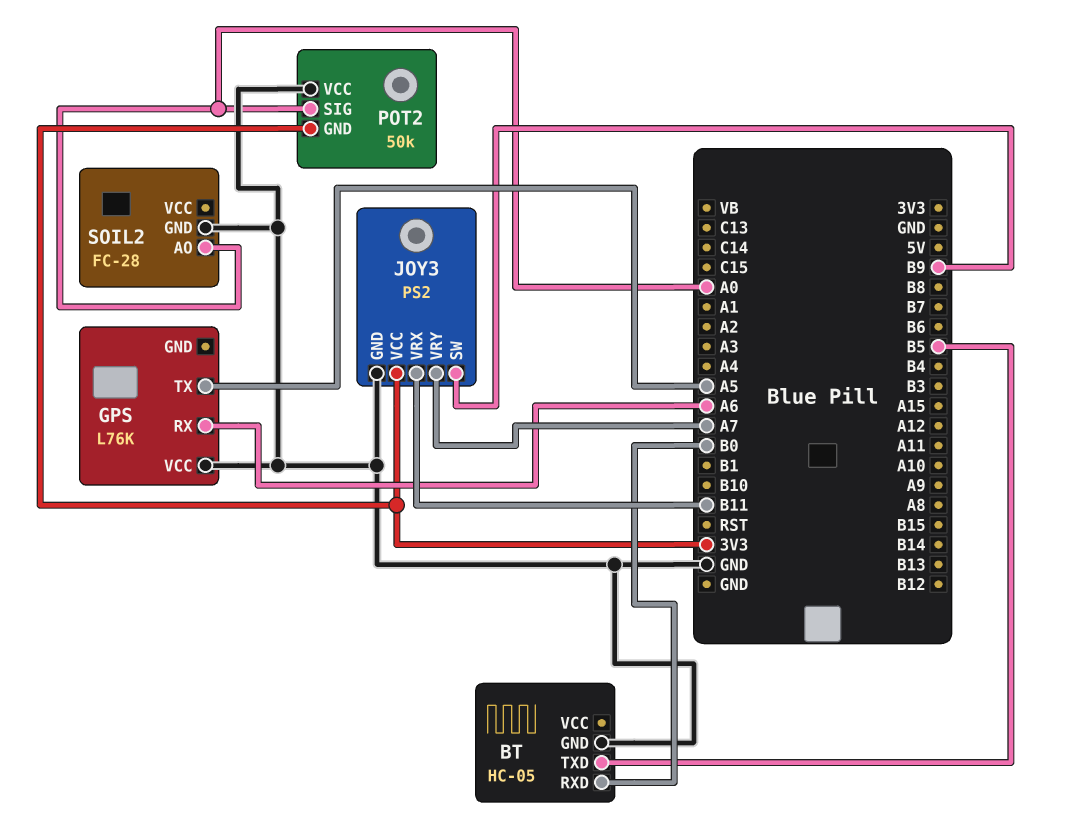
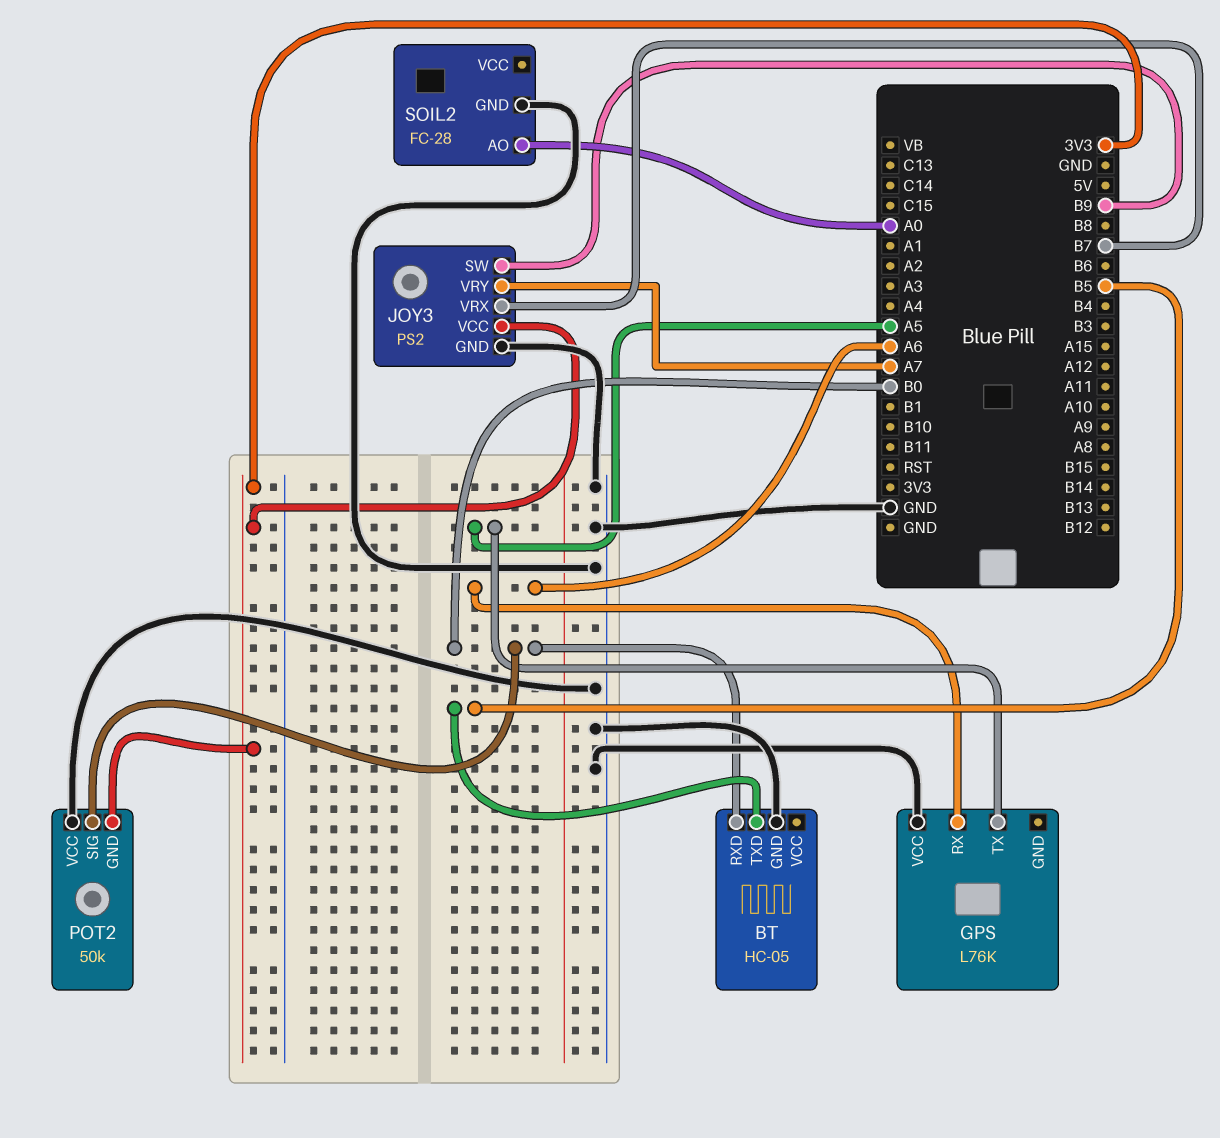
JOY3 pin VRX: B11 -> B7
POT2 pin SIG: A0 -> B0

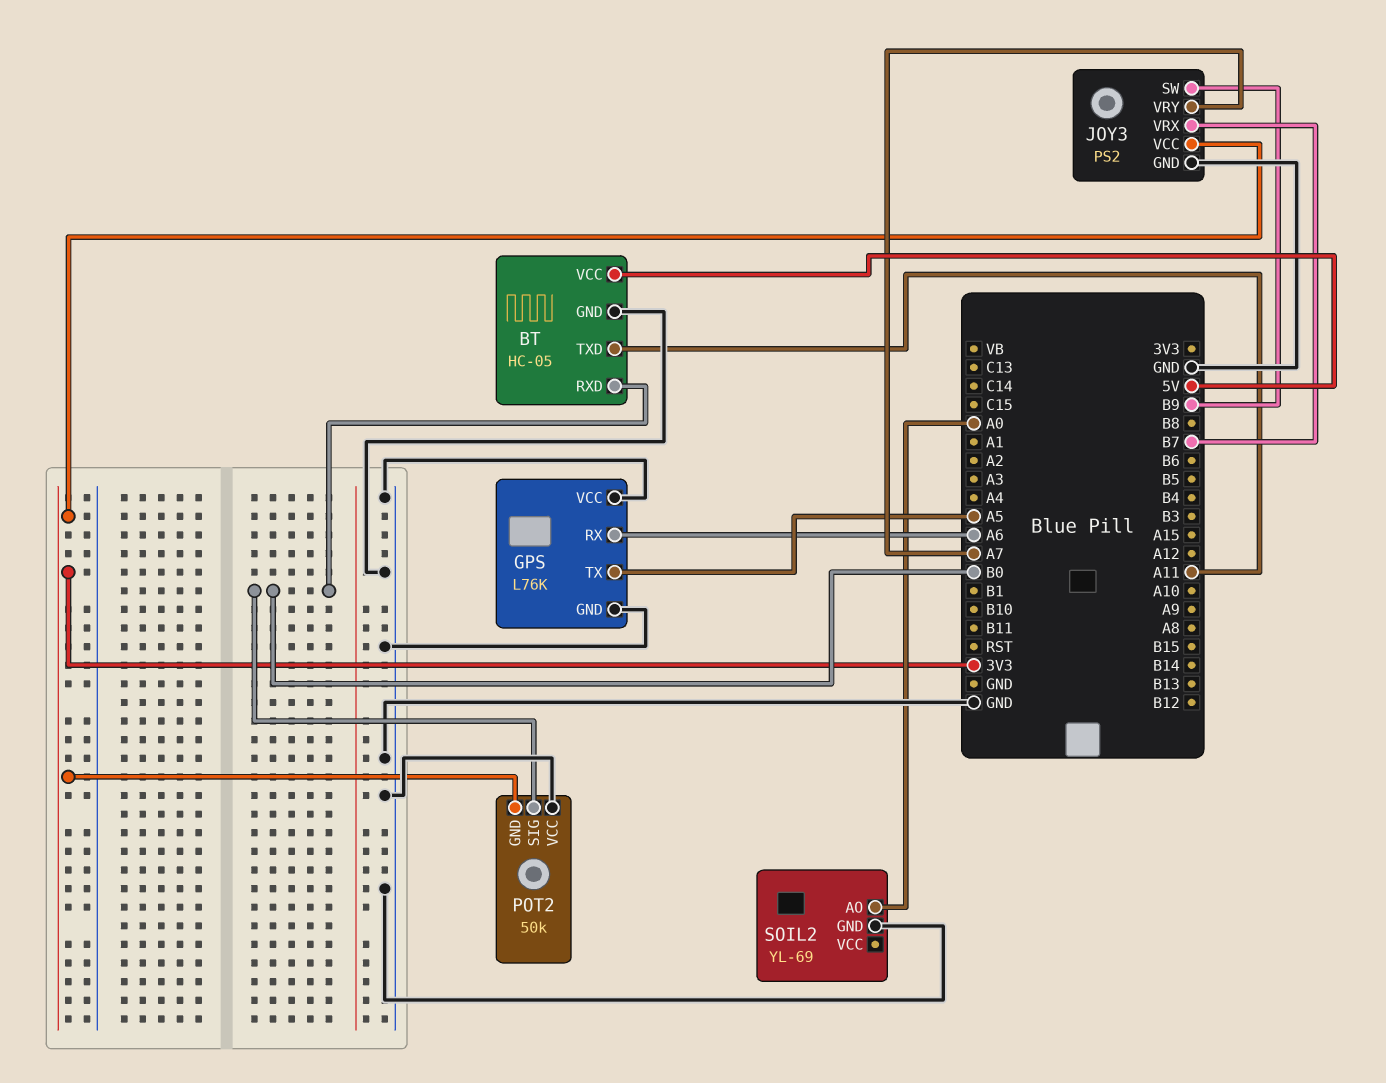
BT pin TXD: B5 -> A11
BT pin VCC: none -> 5V
GPS pin GND: none -> GND
SOIL2: FC-28 -> YL-69

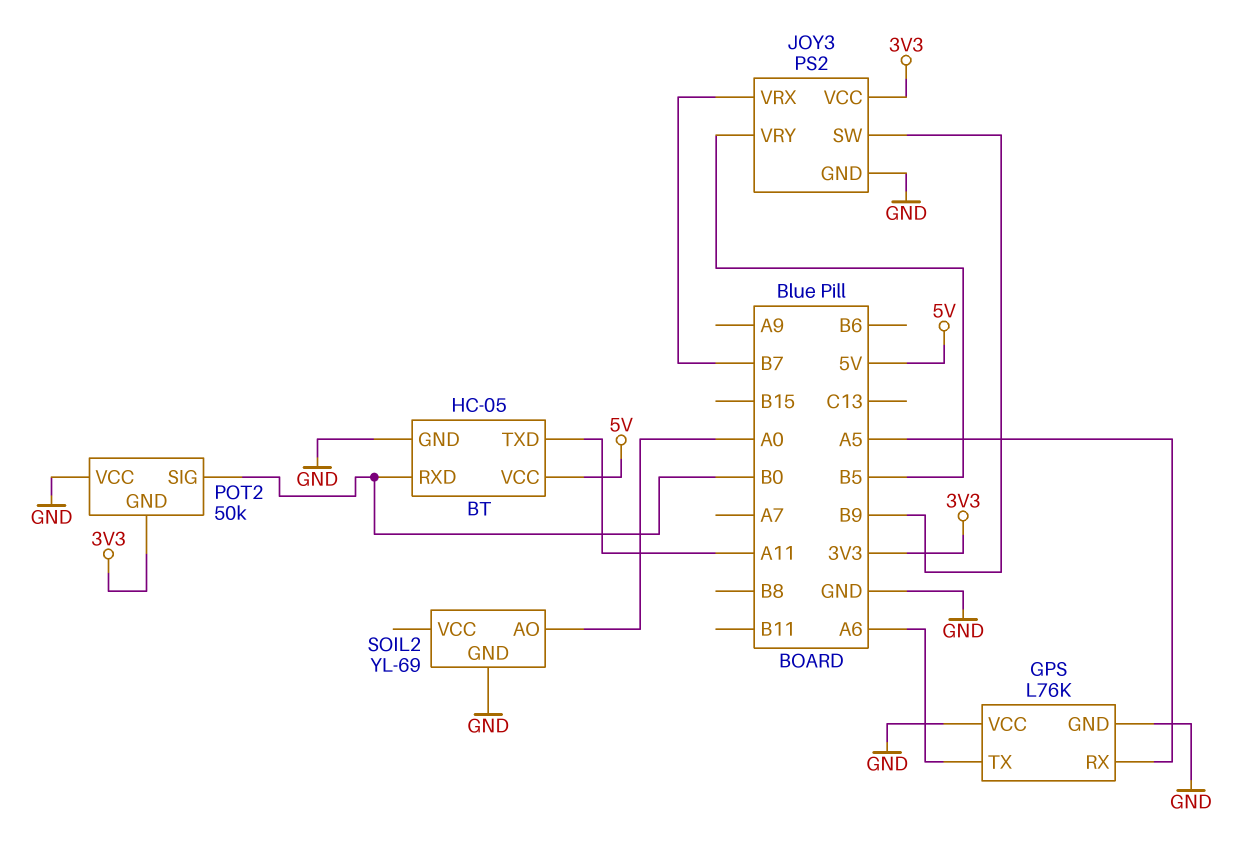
GPS pin RX: A6 -> A5
GPS pin TX: A5 -> A6
JOY3 pin VRY: A7 -> B5

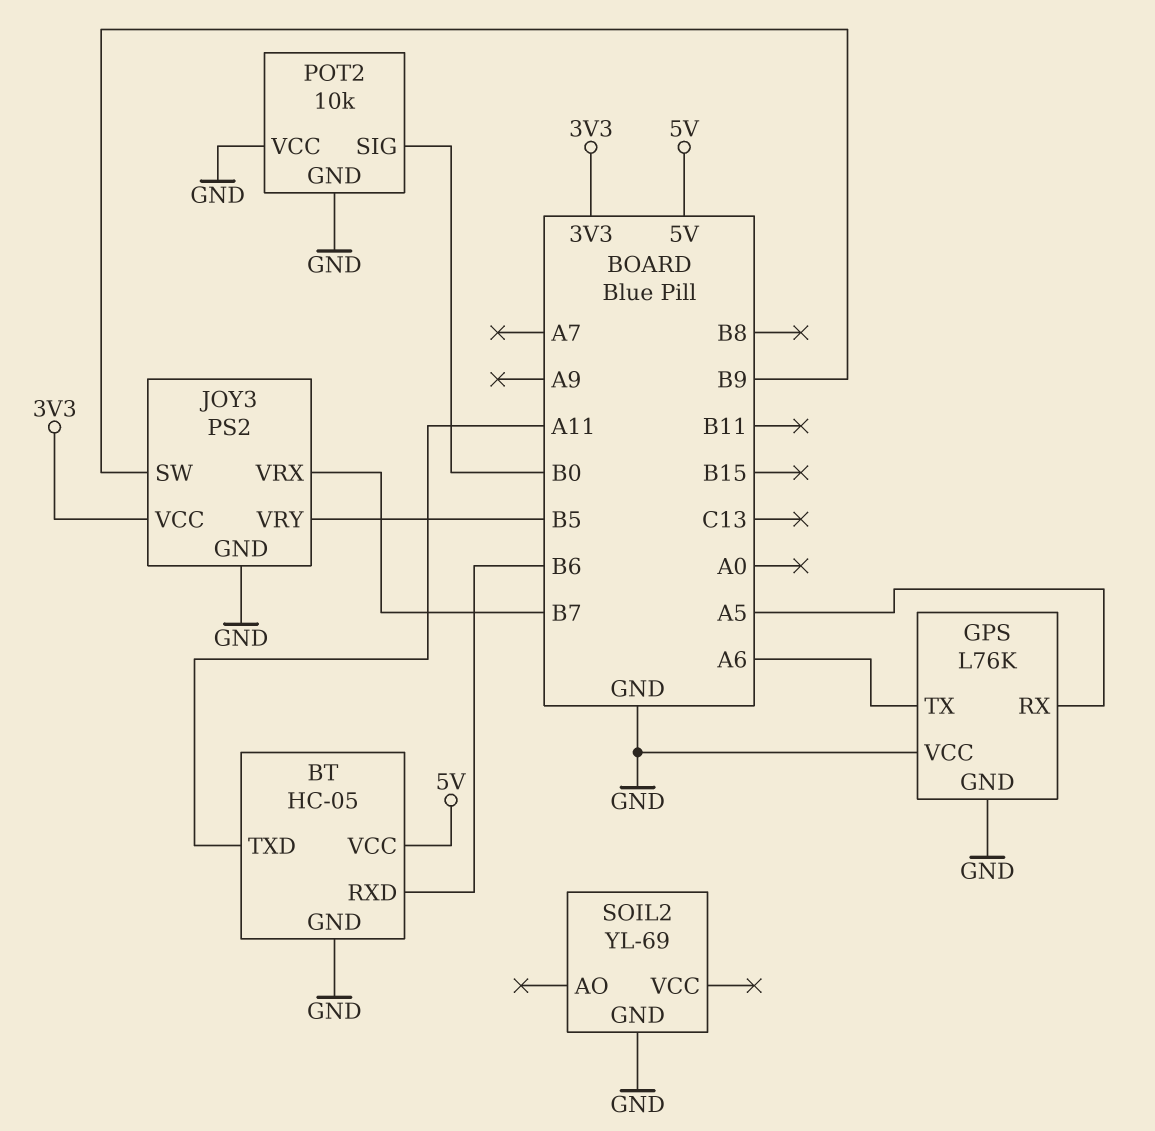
BT pin RXD: B0 -> B6
POT2: 50k -> 10k
POT2 pin GND: 3V3 -> GND
SOIL2 pin AO: A0 -> none

